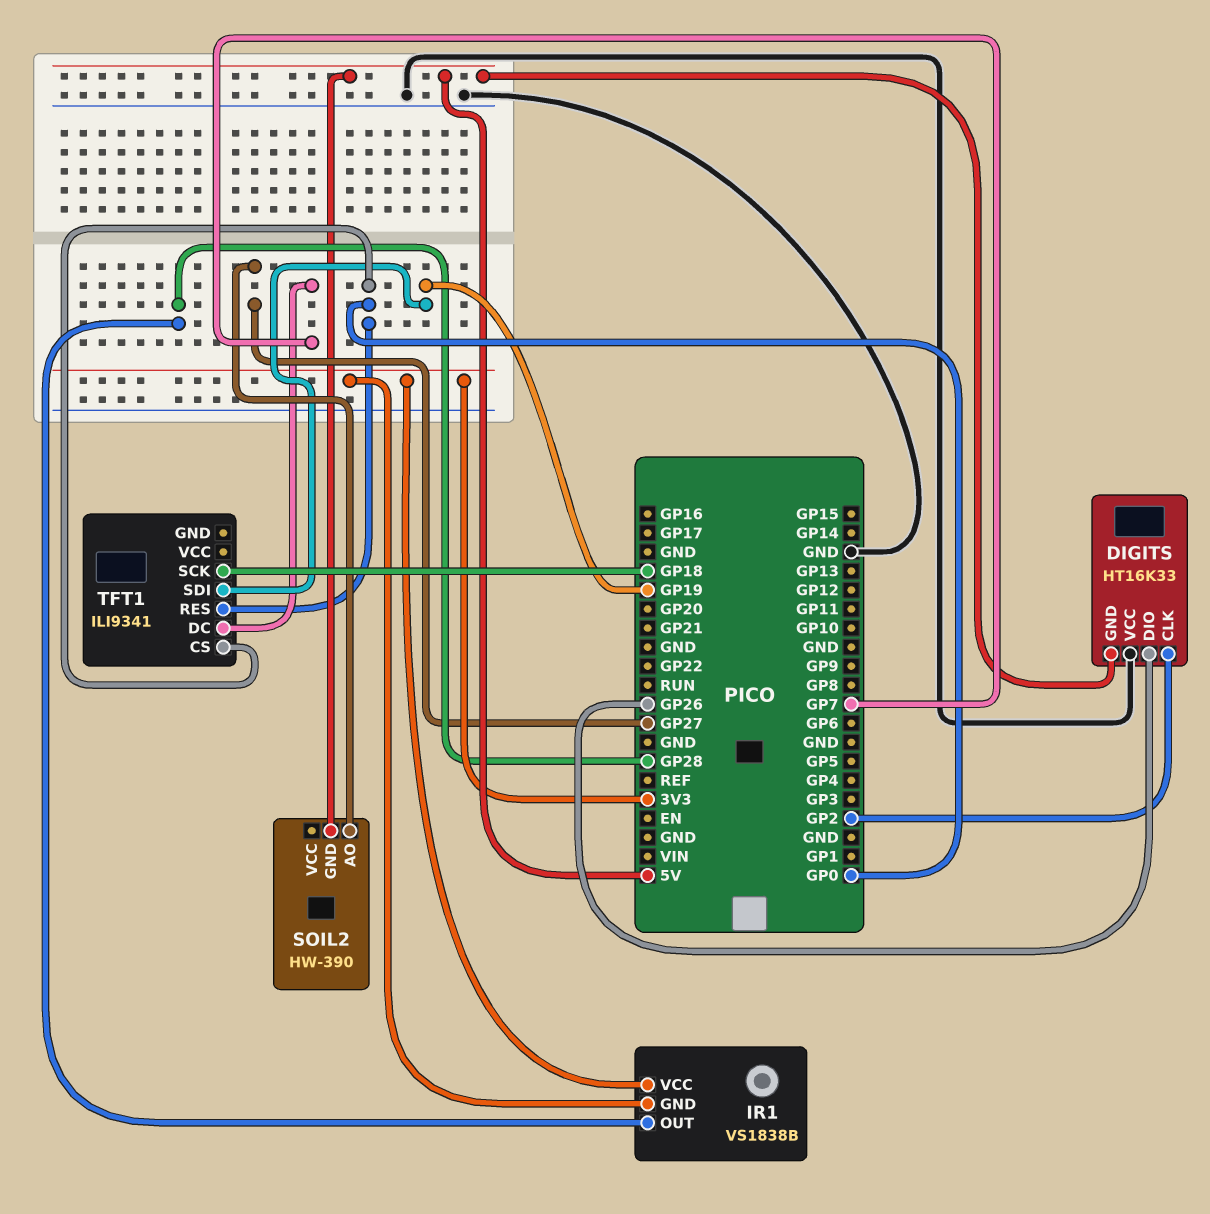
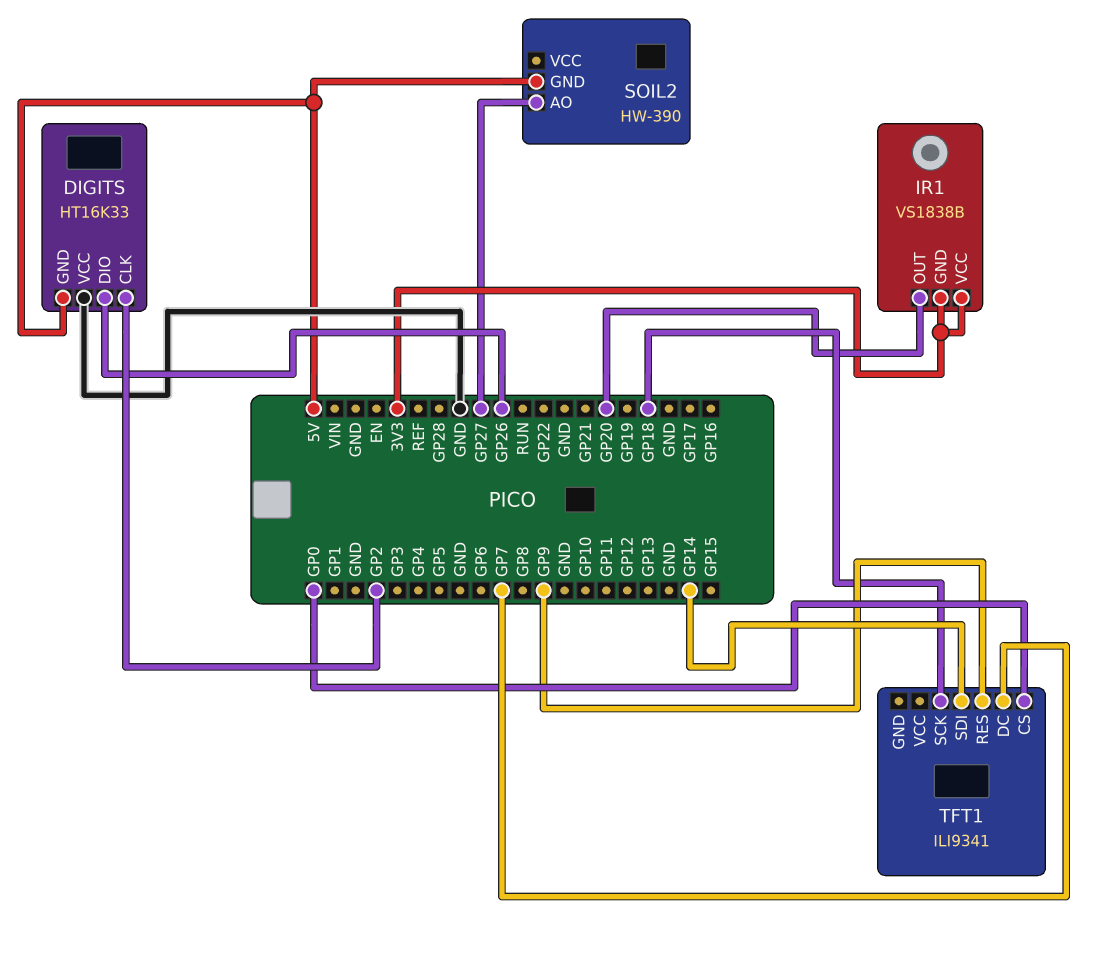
IR1 pin OUT: GP28 -> GP20
TFT1 pin RES: GP0 -> GP9
TFT1 pin SDI: GP19 -> GP14

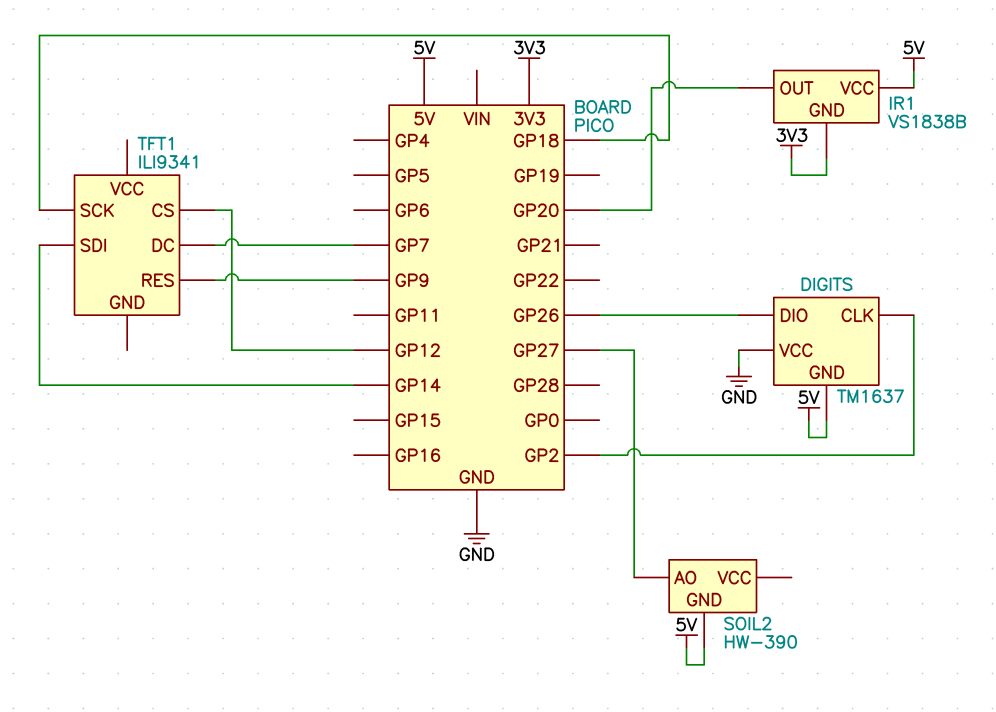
DIGITS: HT16K33 -> TM1637
IR1 pin VCC: 3V3 -> 5V
TFT1 pin CS: GP0 -> GP12

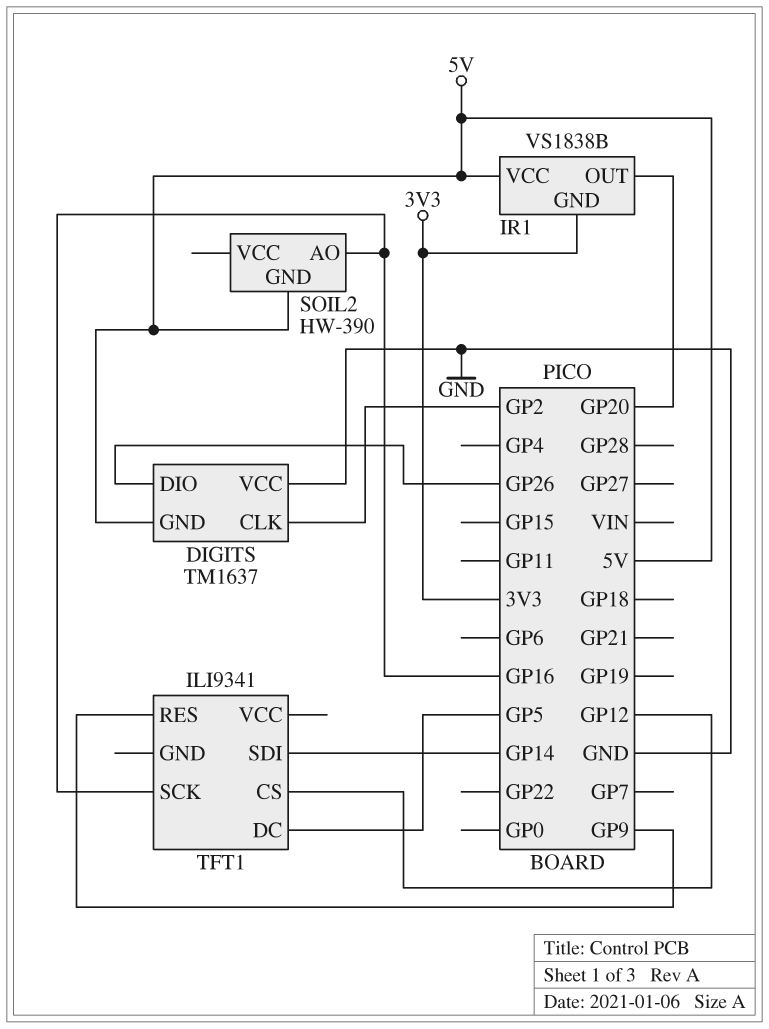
SOIL2 pin AO: GP27 -> GP16
TFT1 pin DC: GP7 -> GP5
TFT1 pin SCK: GP18 -> GP16

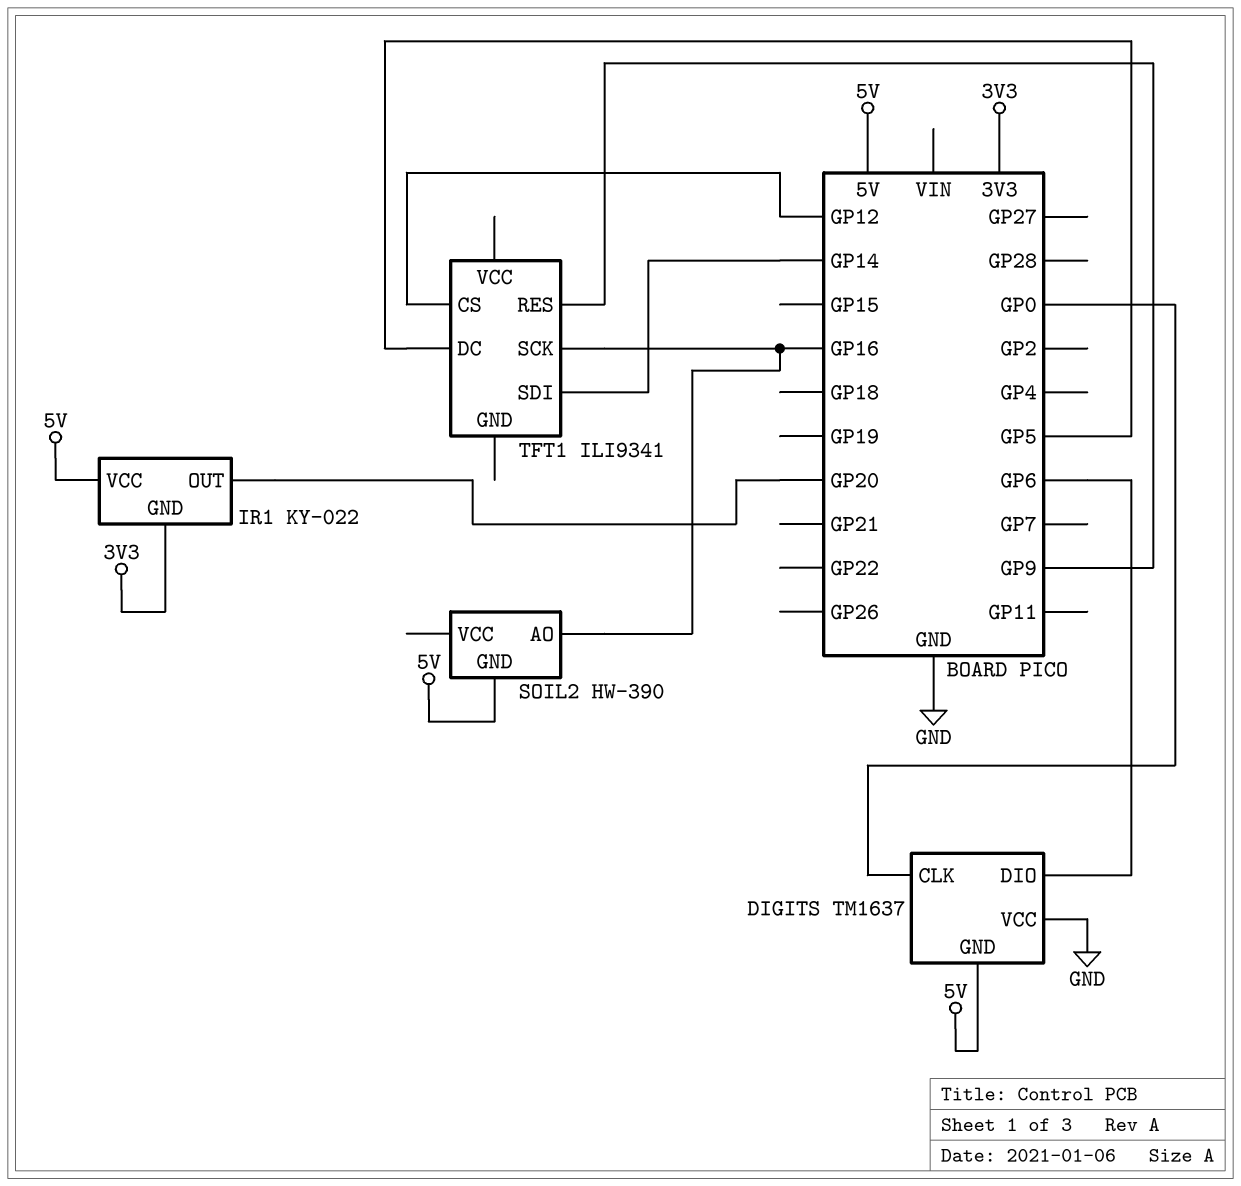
DIGITS pin CLK: GP2 -> GP0
DIGITS pin DIO: GP26 -> GP6
IR1: VS1838B -> KY-022

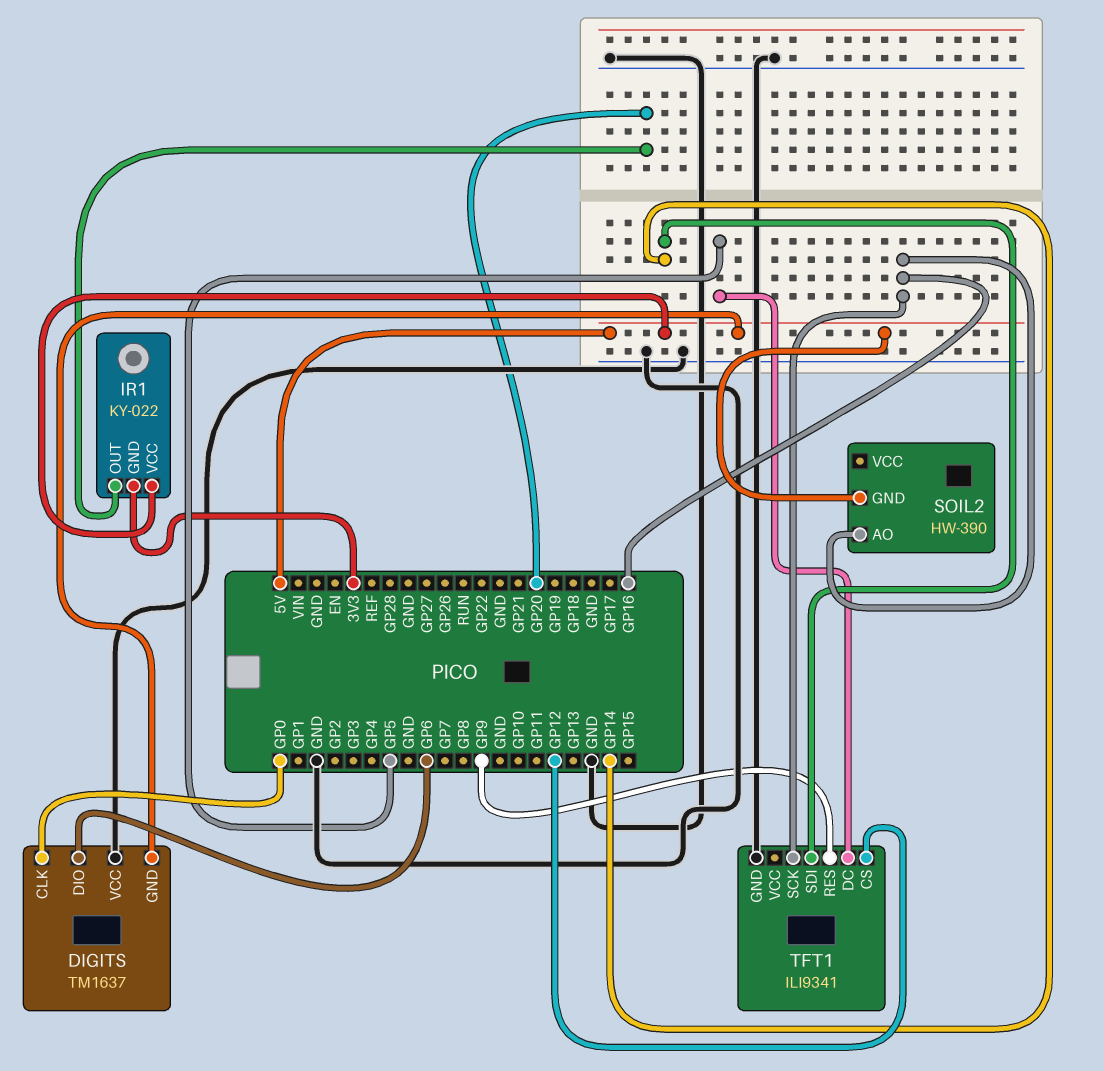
TFT1 pin GND: none -> GND

